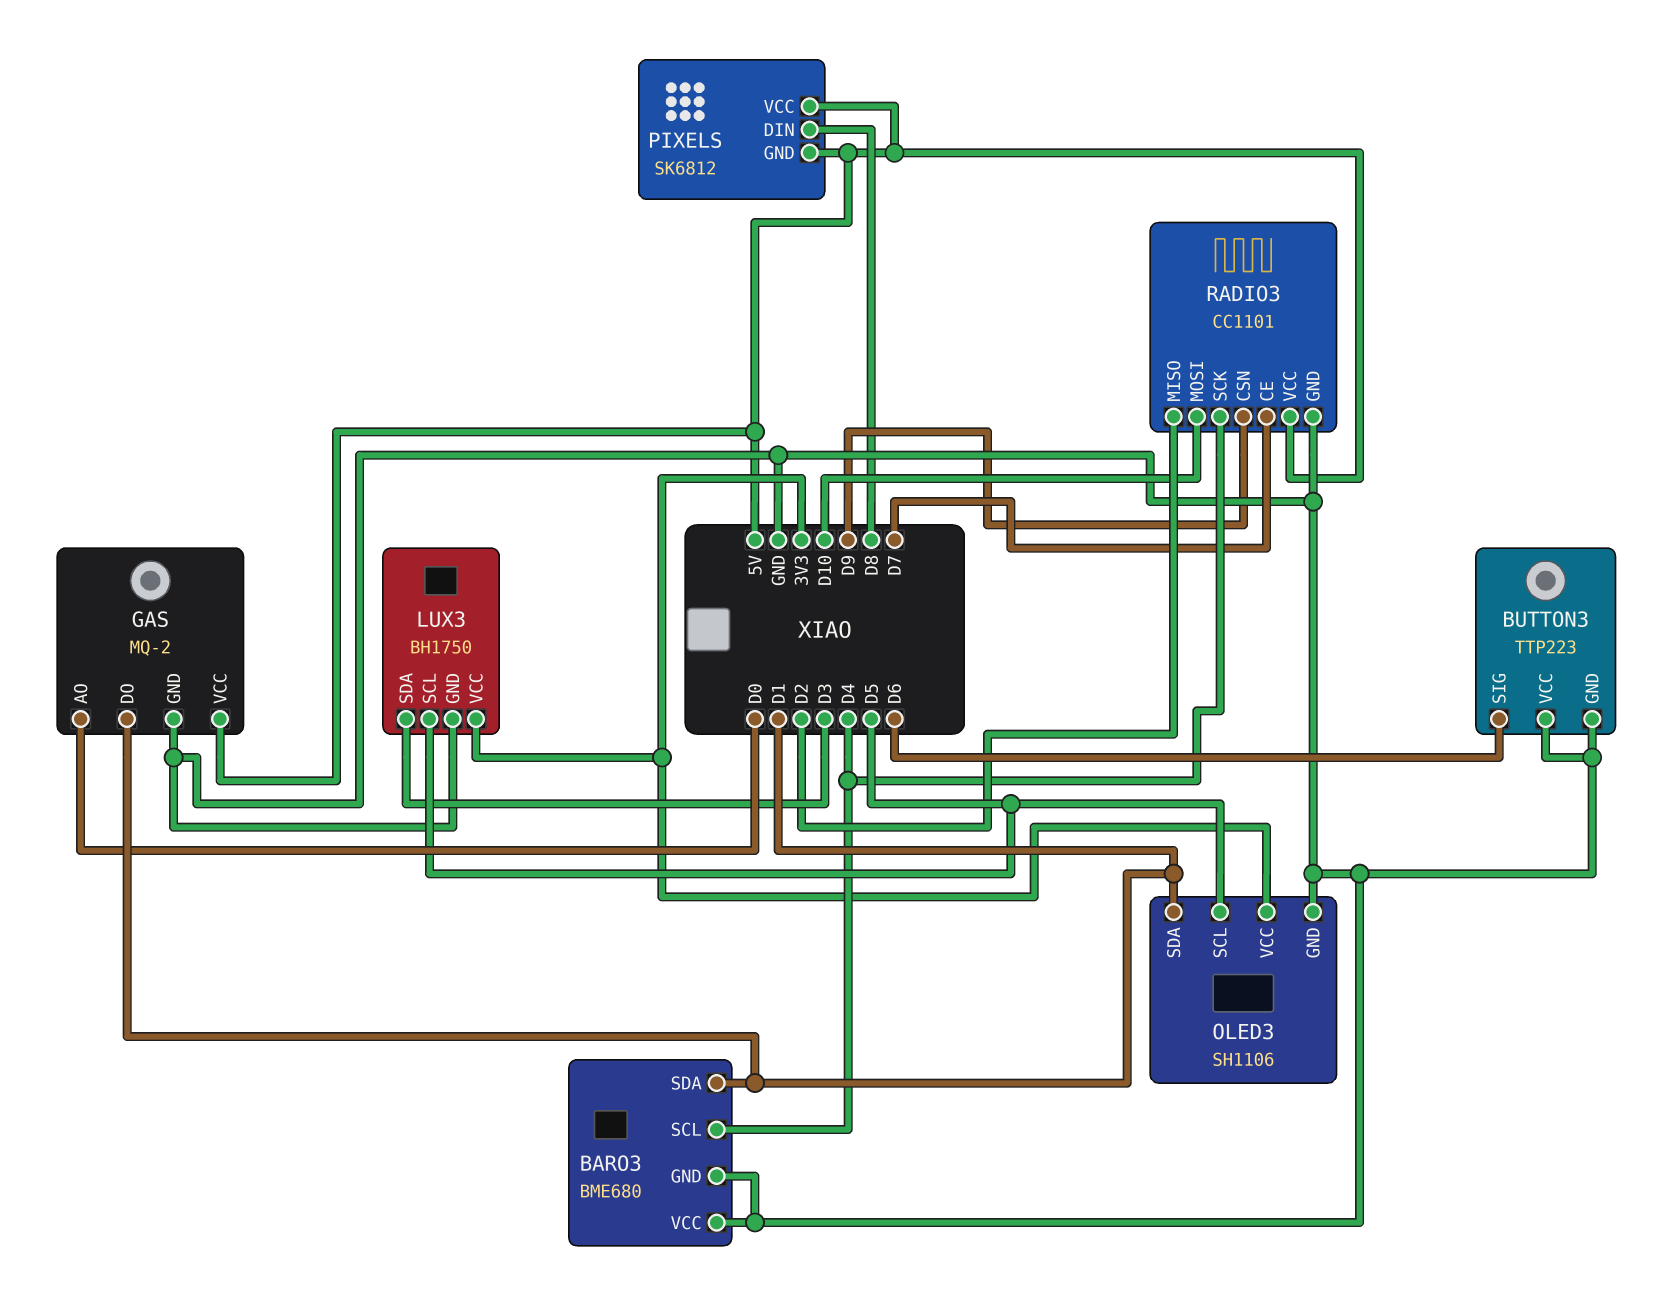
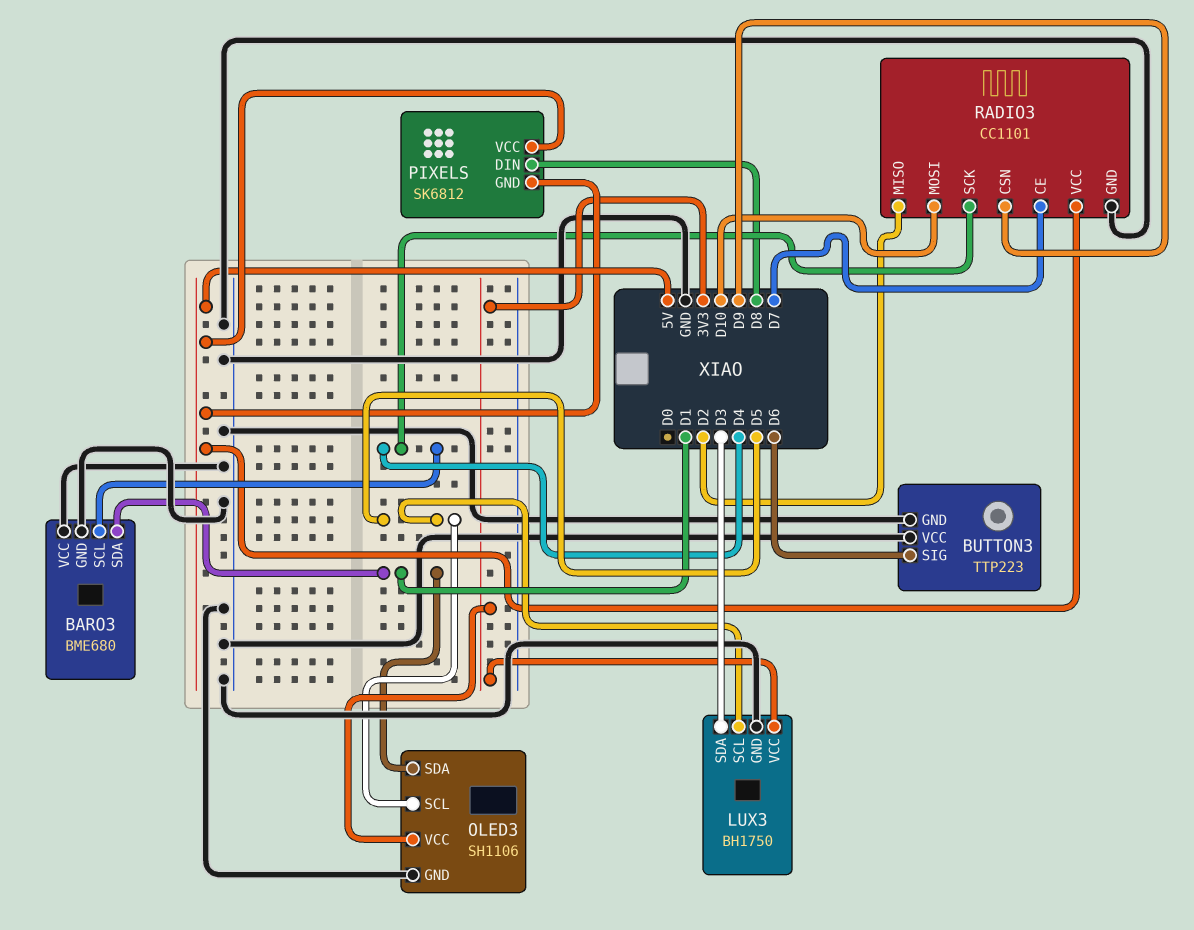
GAS: MQ-2 -> none
GAS pin AO: D0 -> none
GAS pin DO: D1 -> none
GAS pin GND: GND -> none
GAS pin VCC: 5V -> none

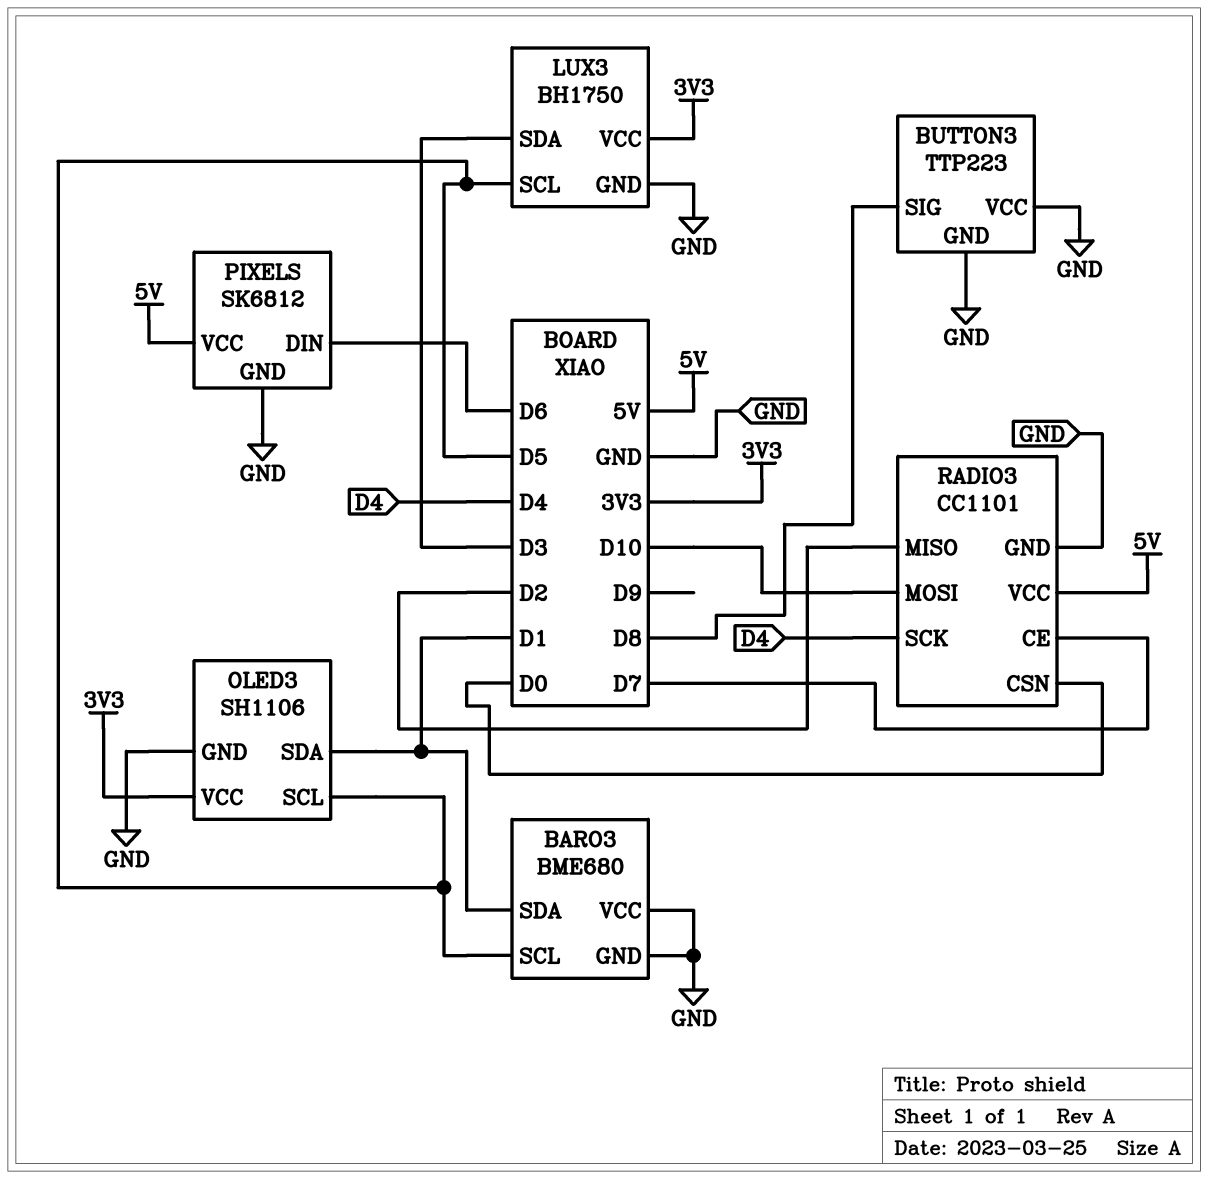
BARO3 pin SCL: D4 -> D5
BUTTON3 pin SIG: D6 -> D8
PIXELS pin DIN: D8 -> D6
PIXELS pin GND: 5V -> GND
RADIO3 pin CSN: D9 -> D0

